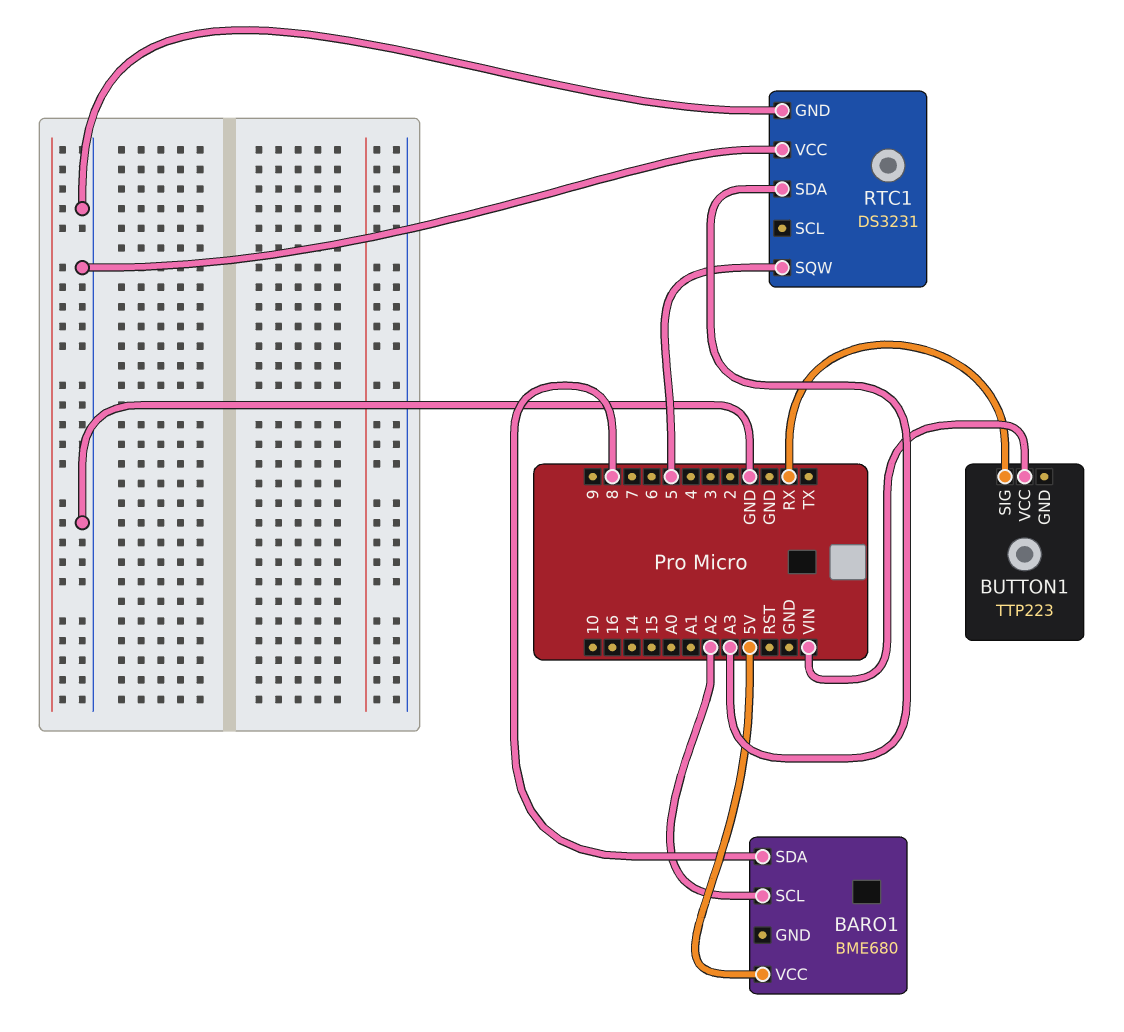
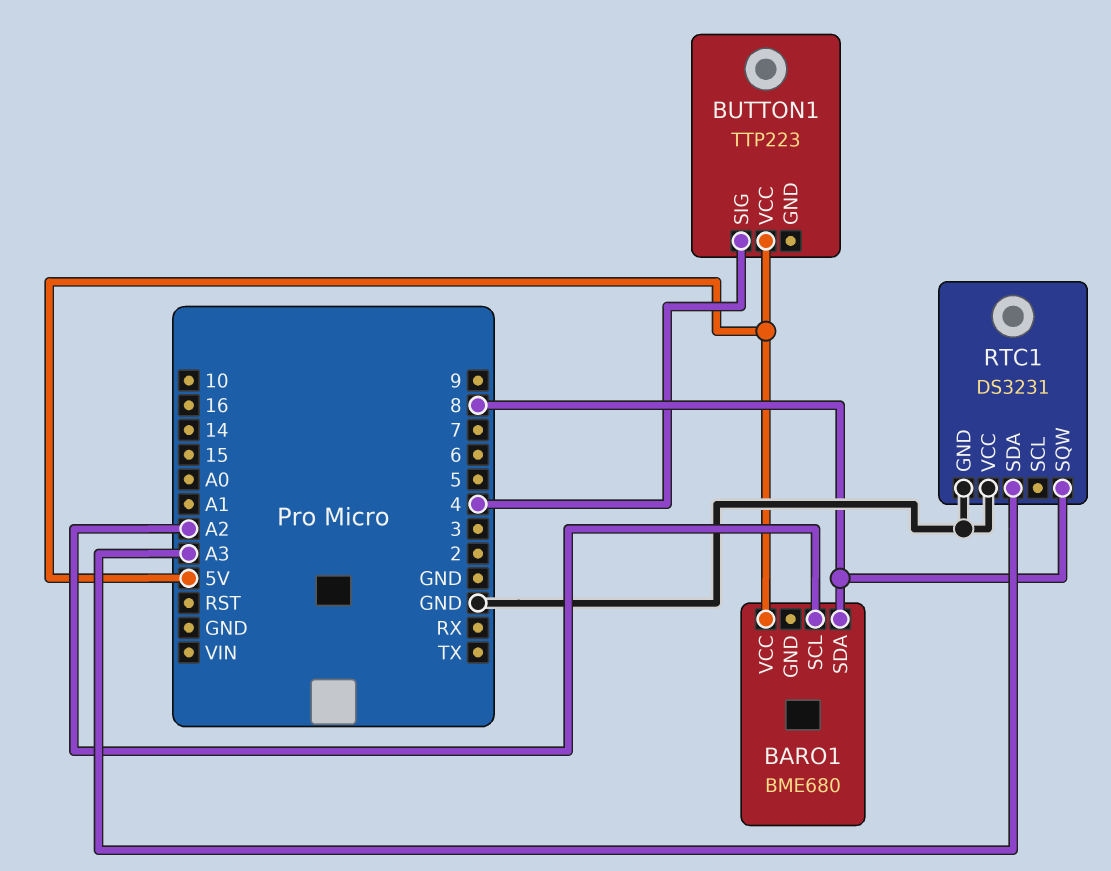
BUTTON1 pin SIG: RX -> 4
BUTTON1 pin VCC: VIN -> 5V
RTC1 pin SQW: 5 -> 8

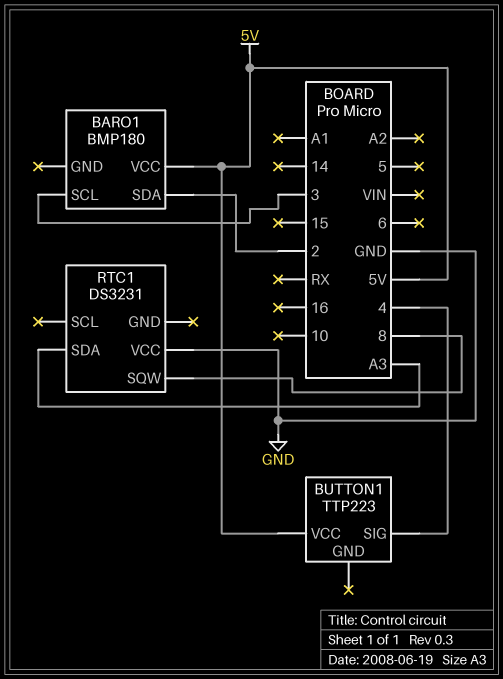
BARO1: BME680 -> BMP180
BARO1 pin SCL: A2 -> 3
BARO1 pin SDA: 8 -> 2
RTC1 pin GND: GND -> none

